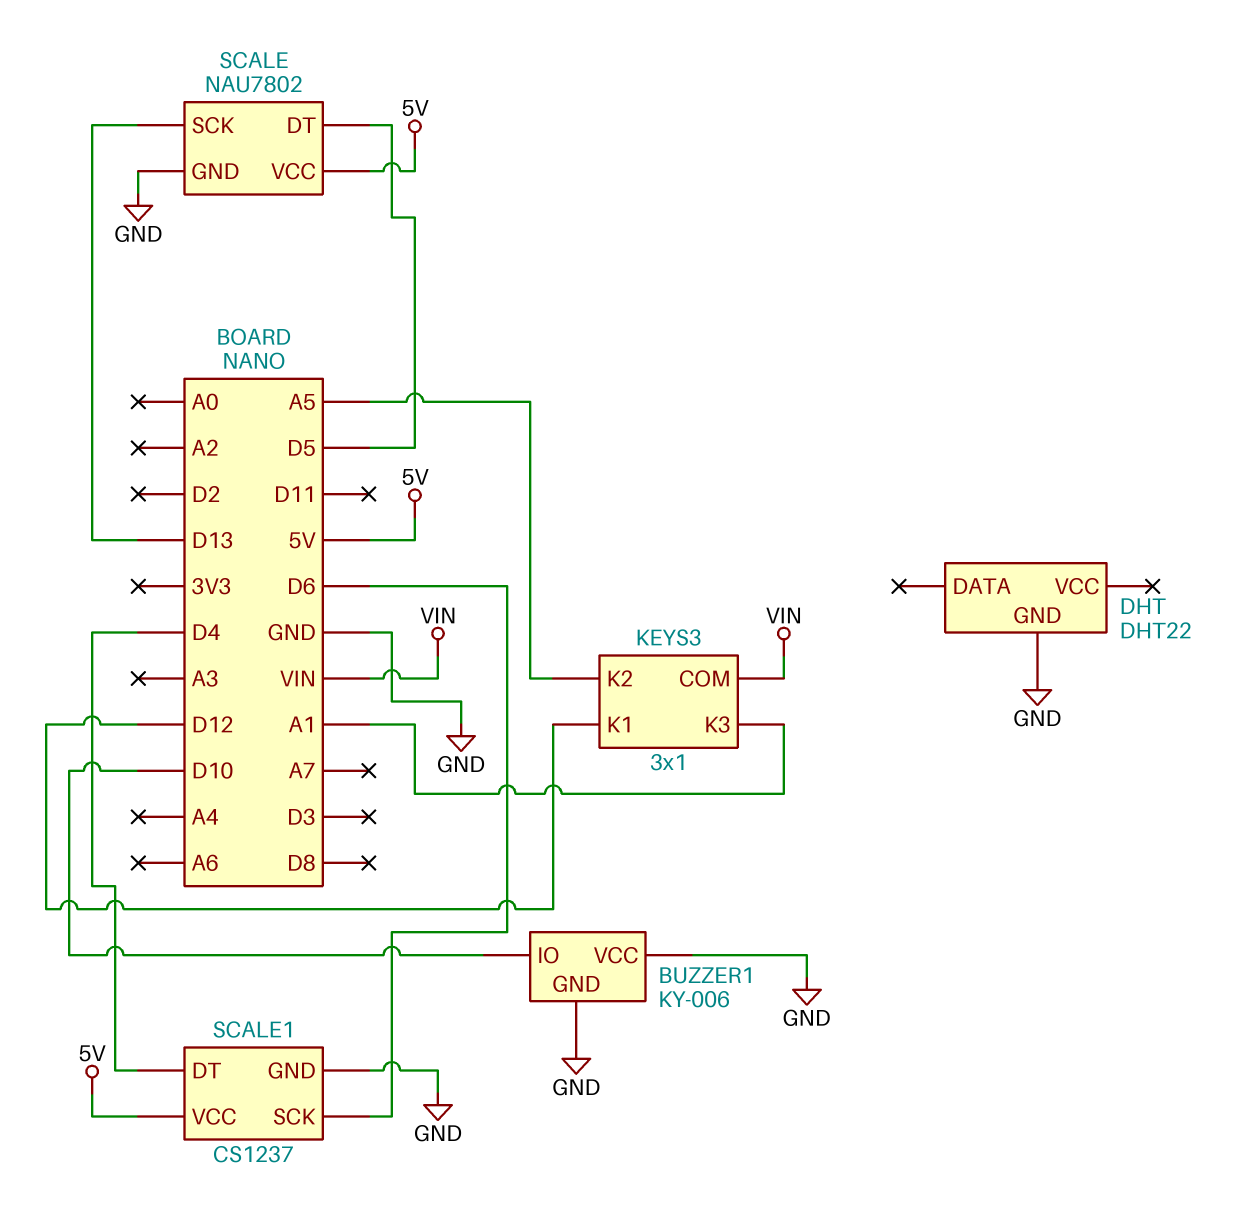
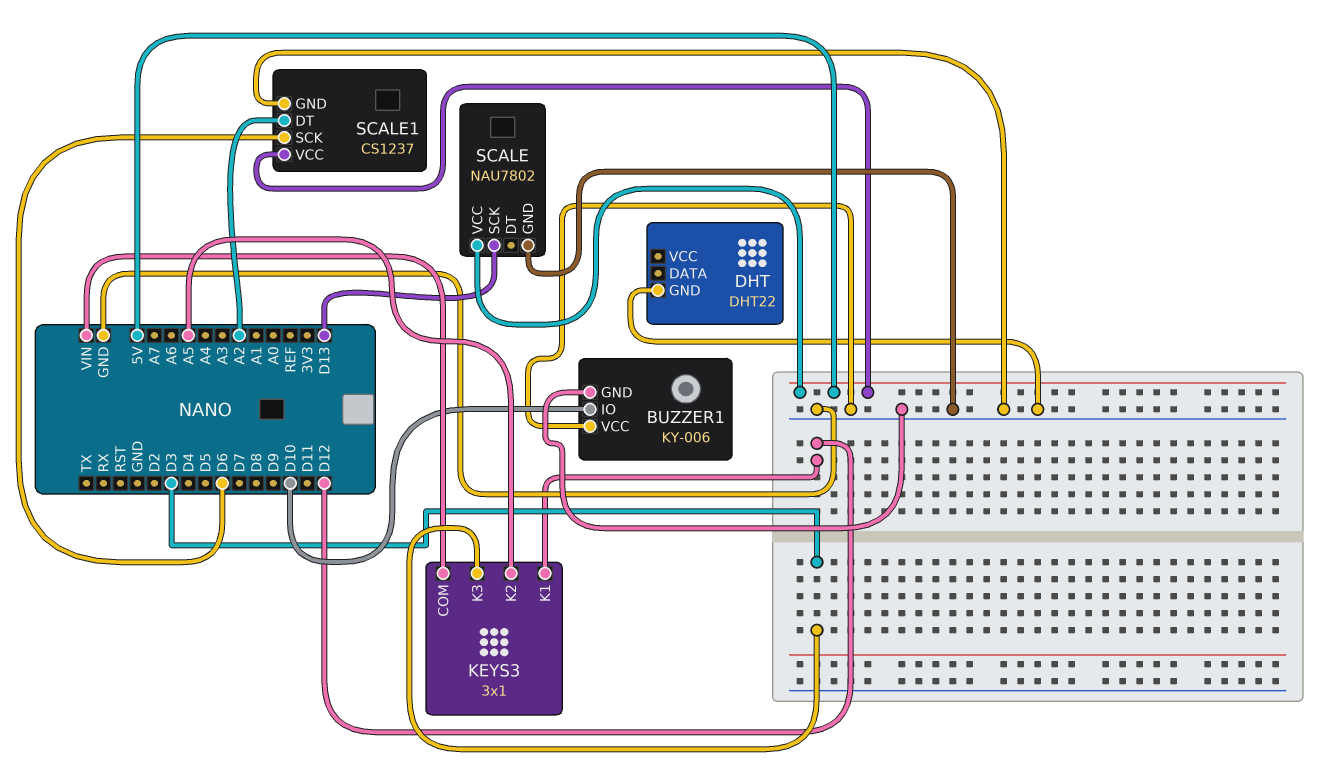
KEYS3 pin K3: A1 -> D3
SCALE pin DT: D5 -> none
SCALE1 pin DT: D4 -> A2

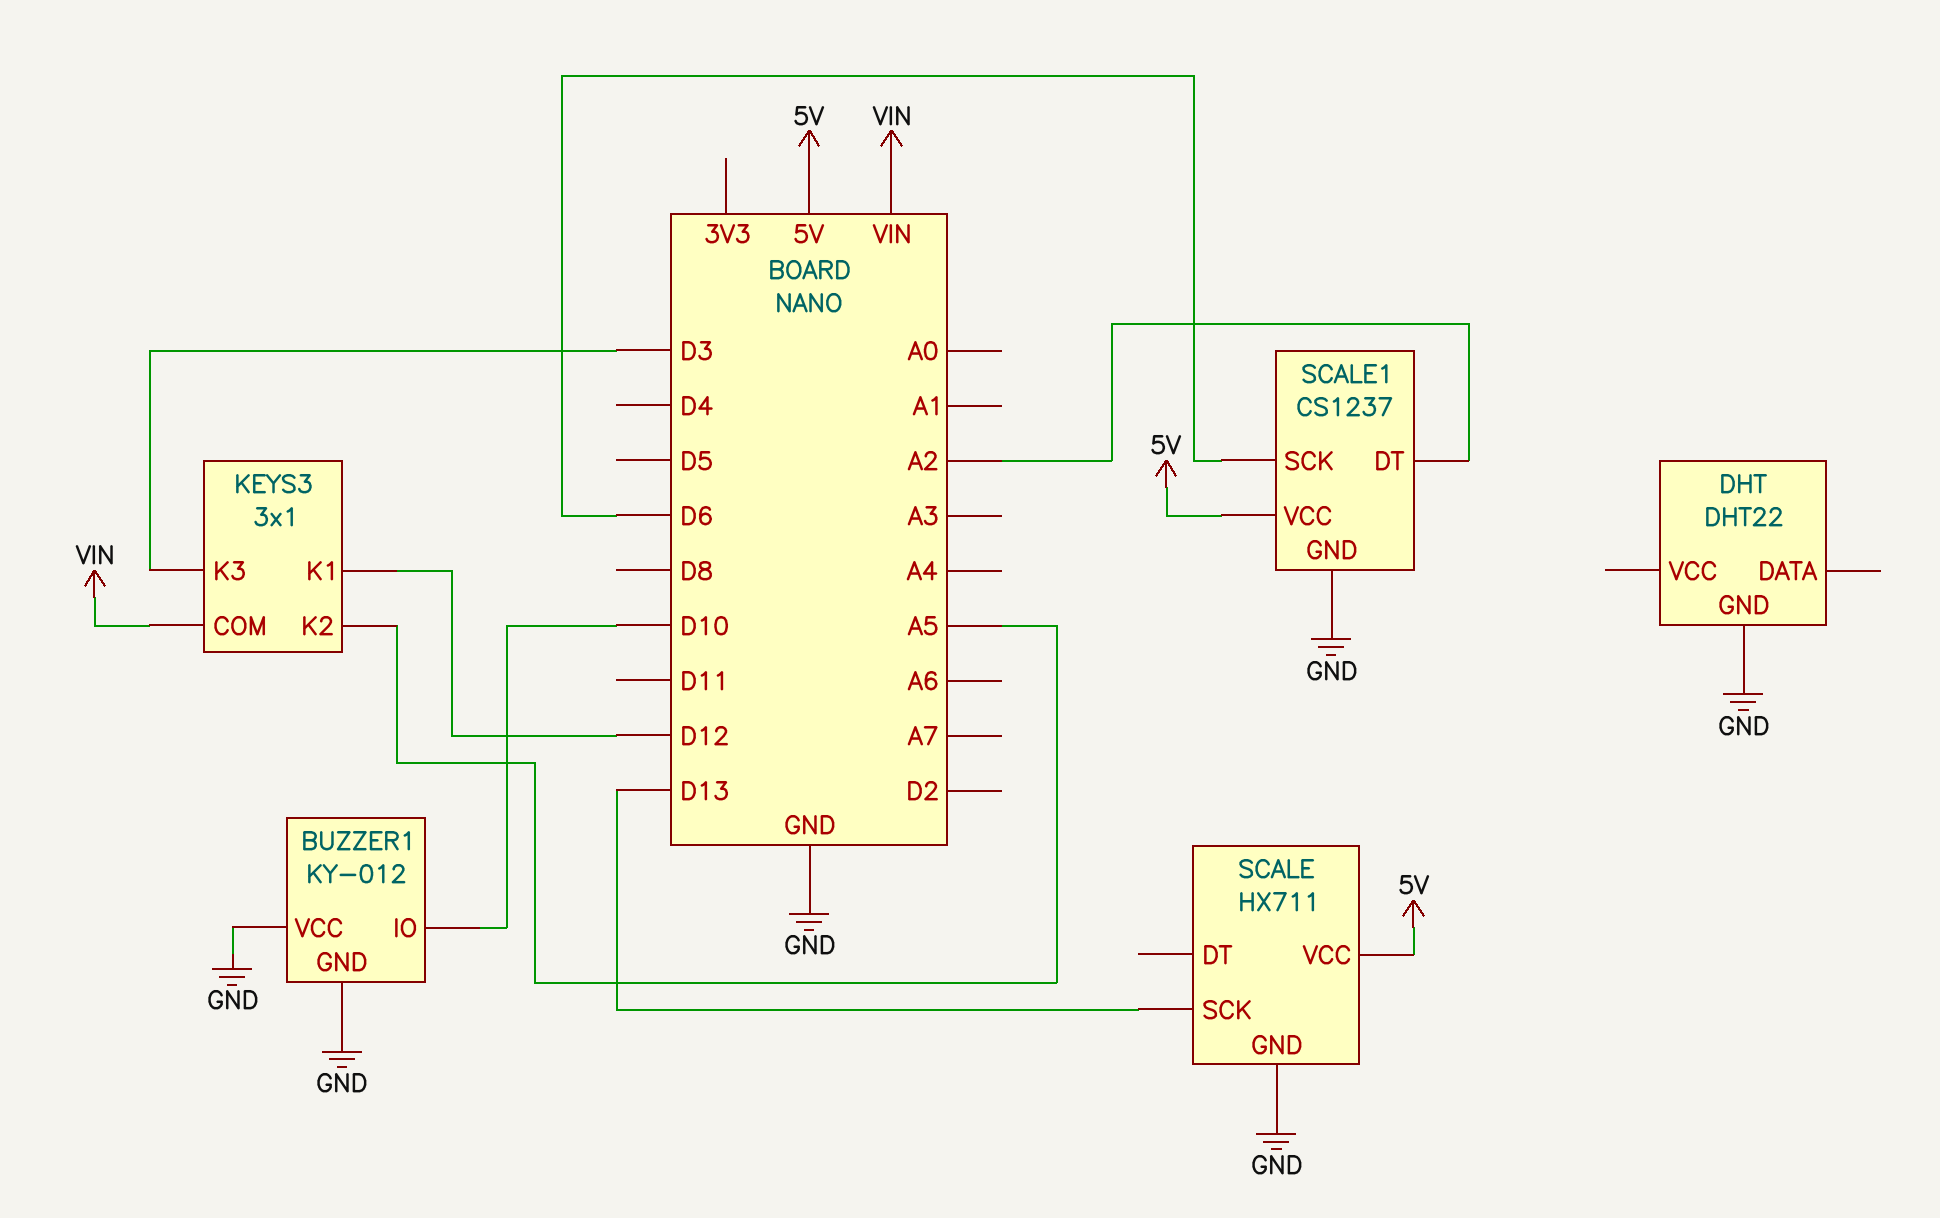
BUZZER1: KY-006 -> KY-012
SCALE: NAU7802 -> HX711

